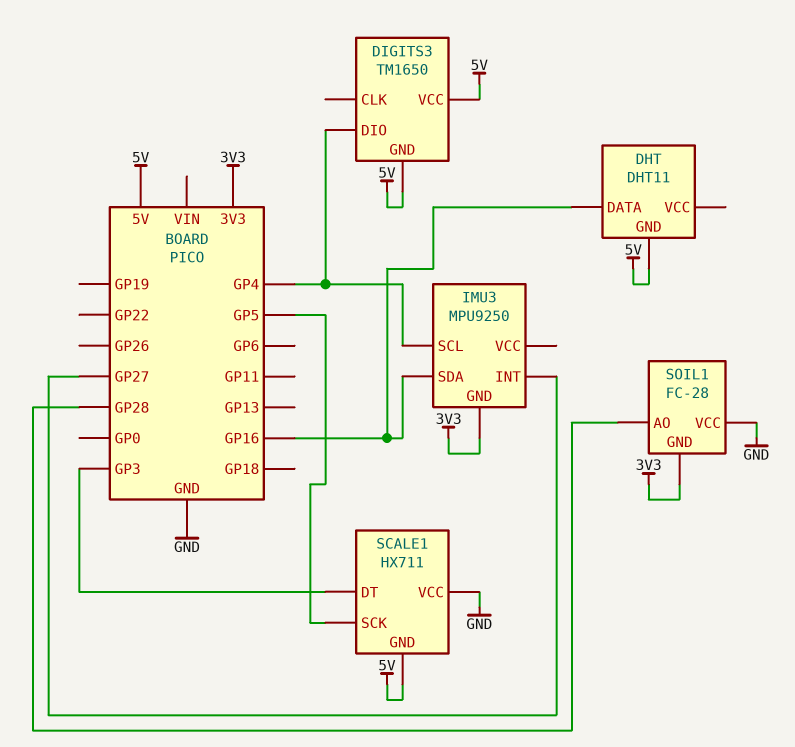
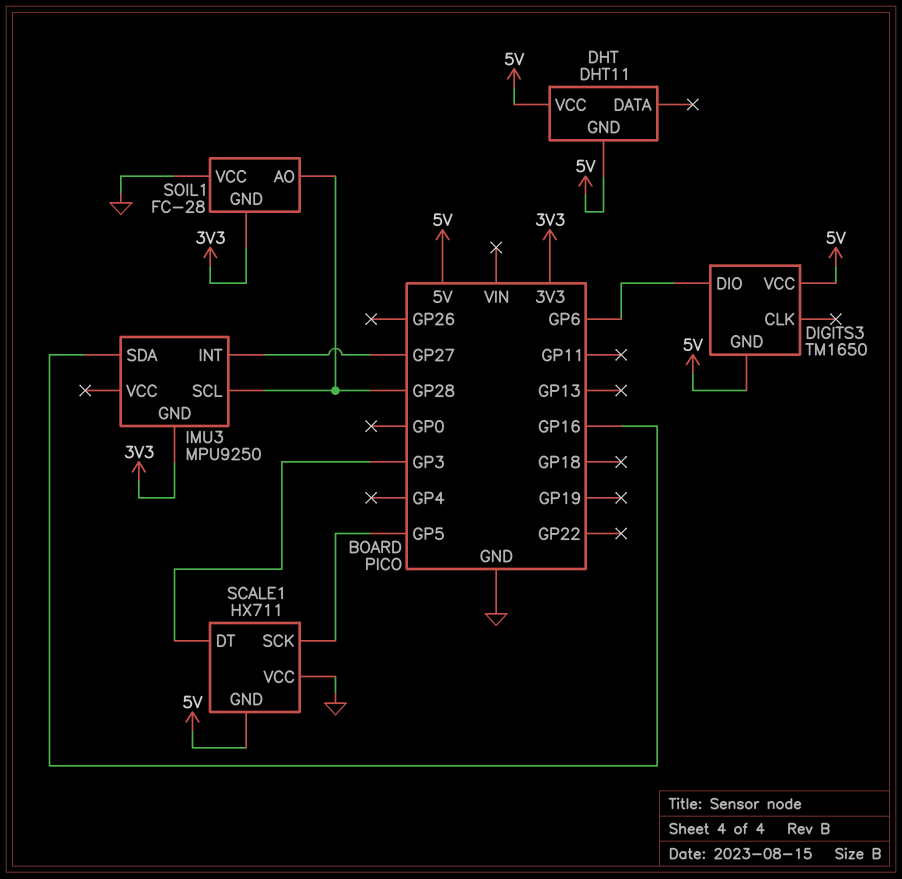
DHT pin DATA: GP16 -> none
DHT pin VCC: none -> 5V
DIGITS3 pin DIO: GP4 -> GP6
IMU3 pin SCL: GP4 -> GP28

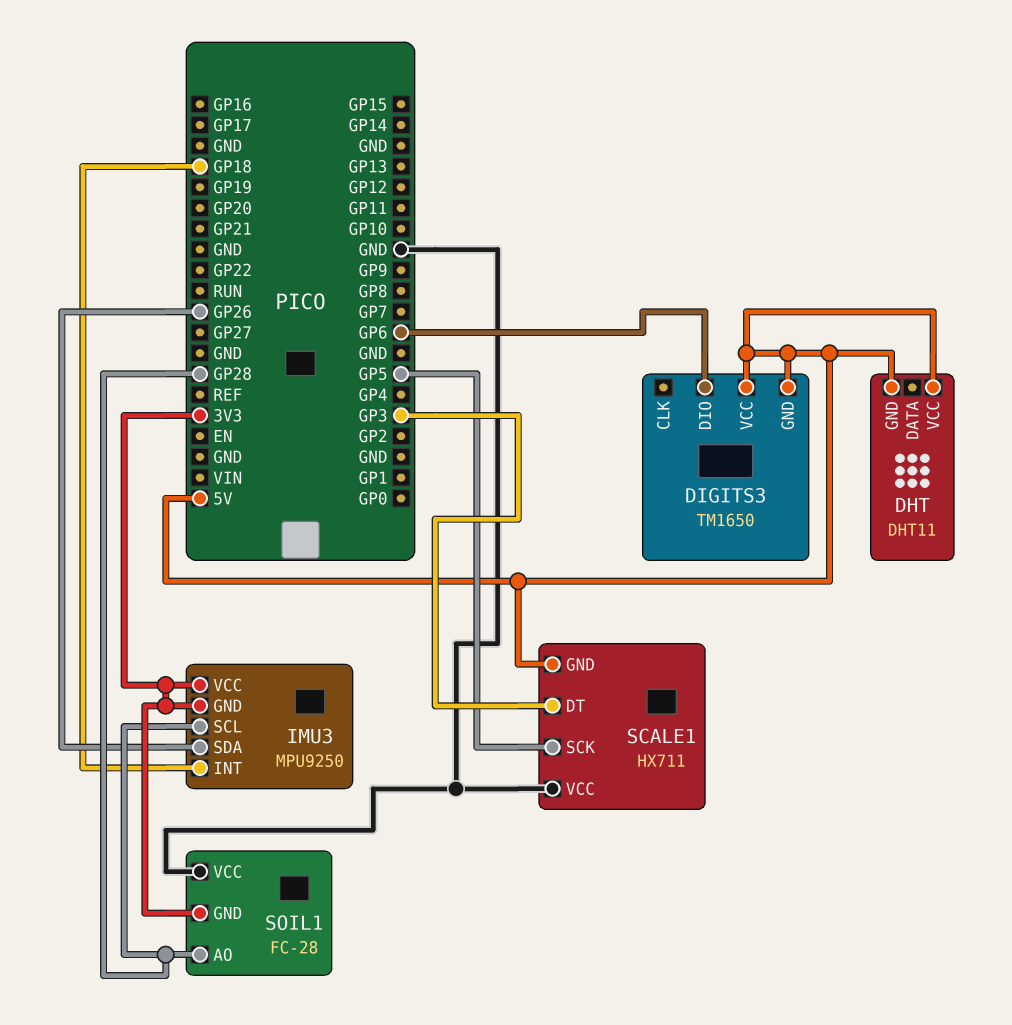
IMU3 pin INT: GP27 -> GP18
IMU3 pin SDA: GP16 -> GP26
IMU3 pin VCC: none -> 3V3

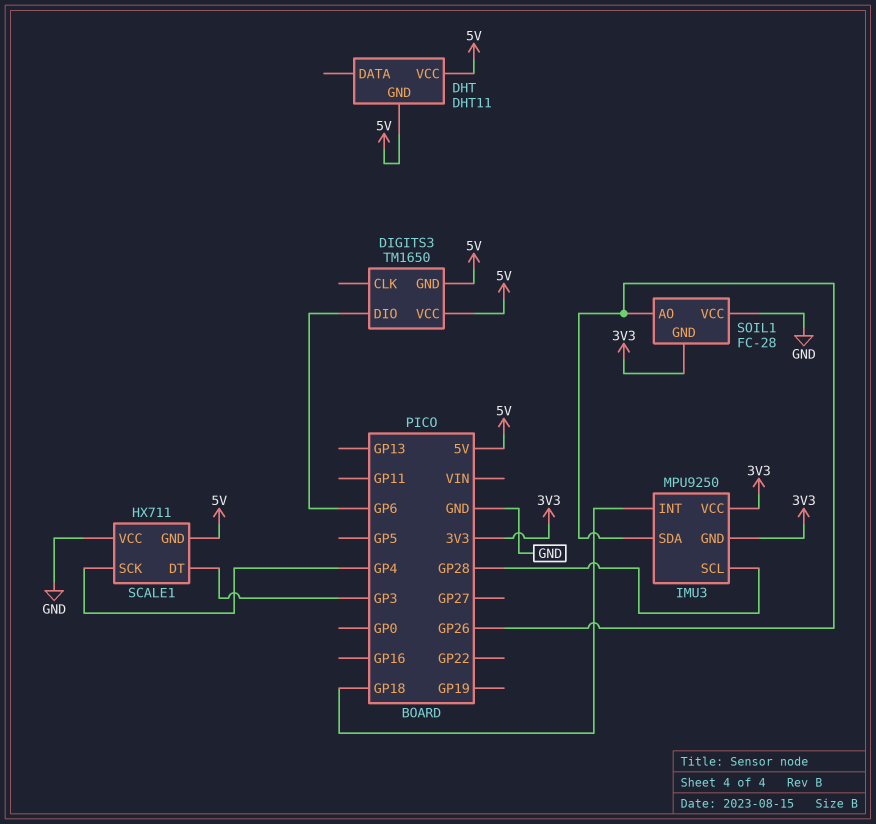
SCALE1 pin SCK: GP5 -> GP4
SOIL1 pin AO: GP28 -> GP26

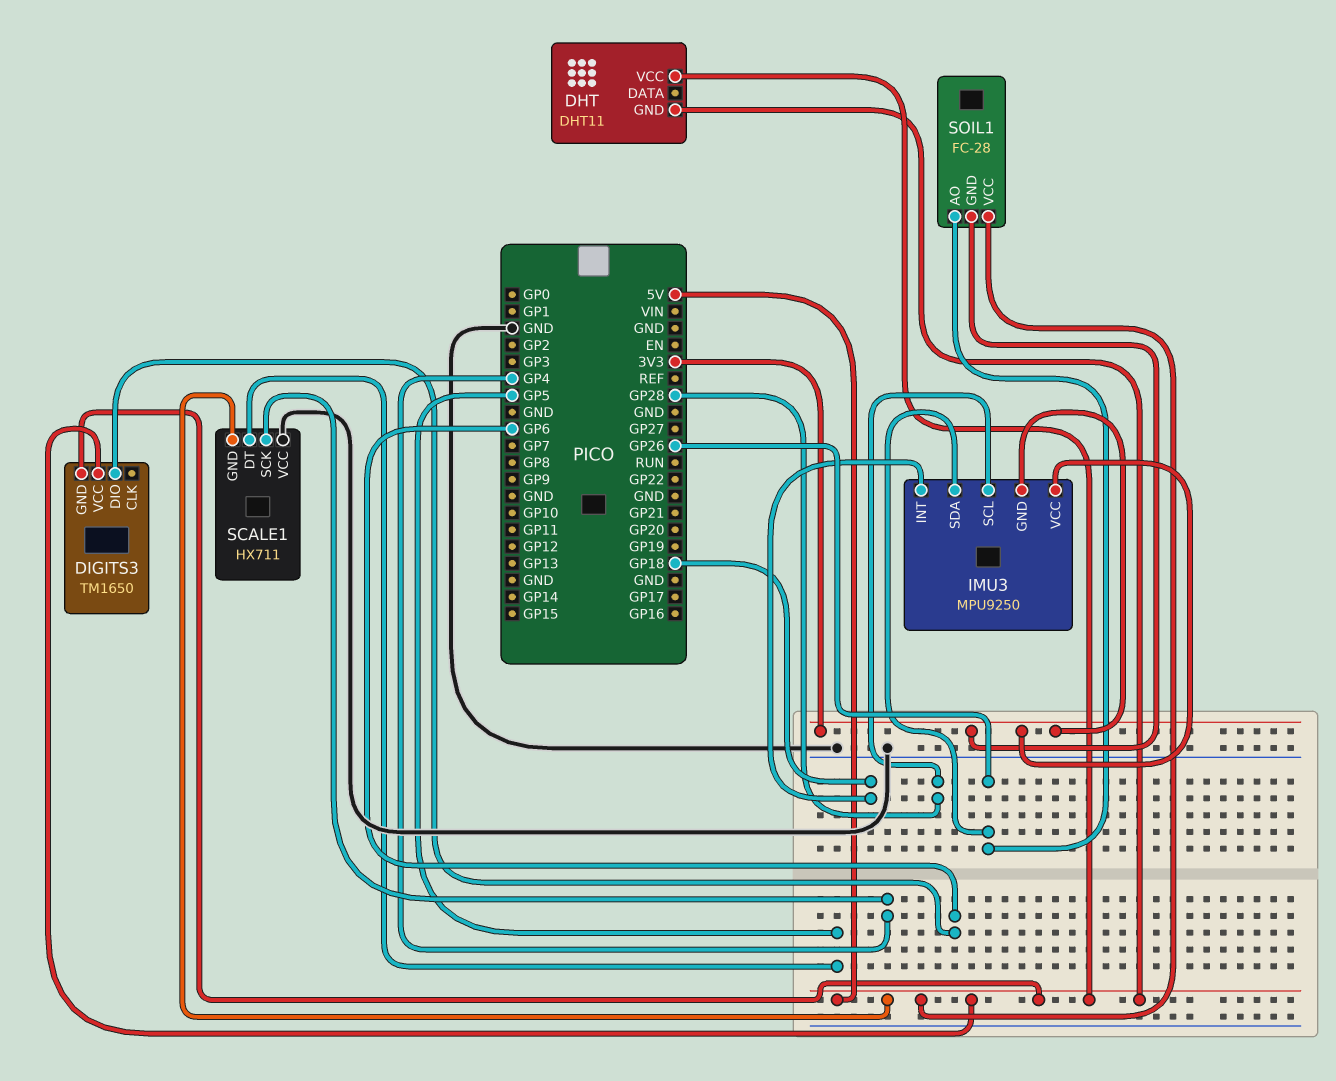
SCALE1 pin DT: GP3 -> GP5
SOIL1 pin VCC: GND -> 5V

